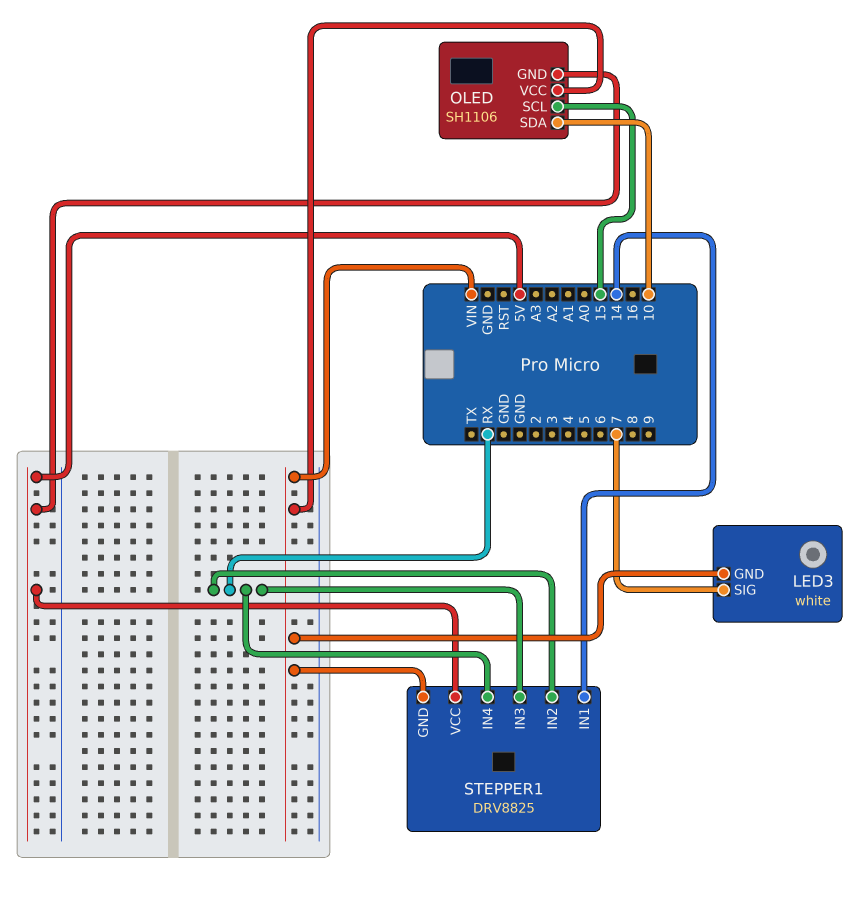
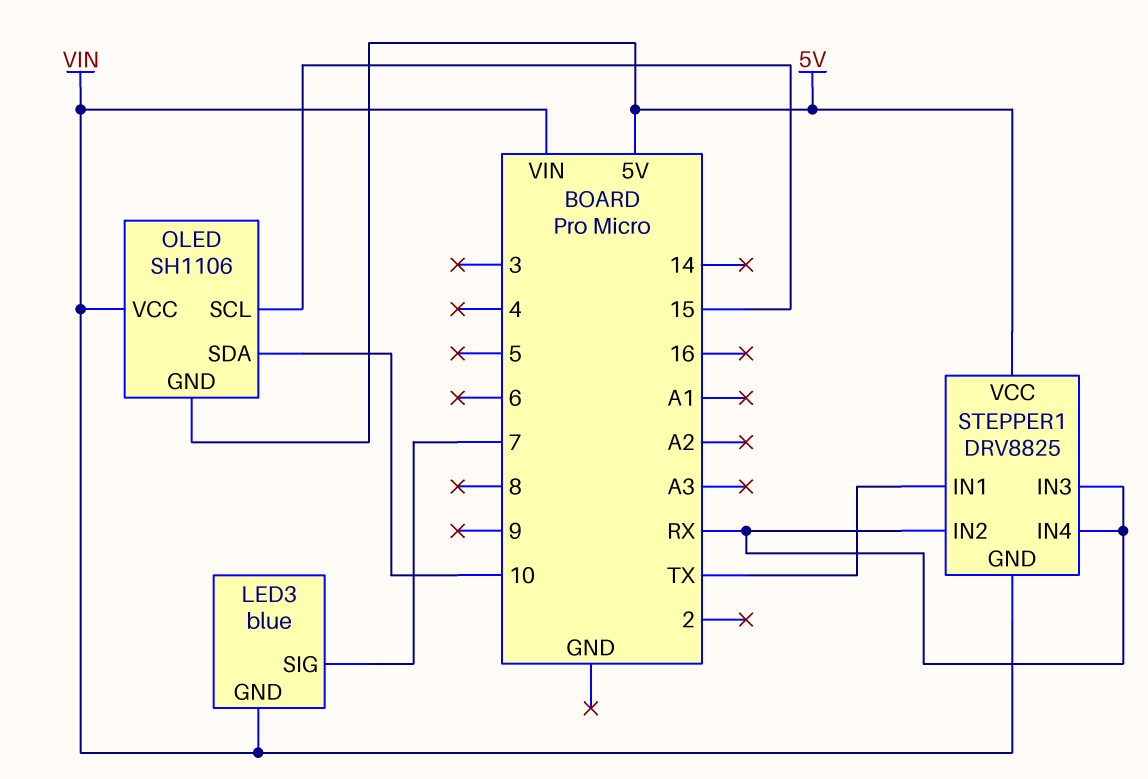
LED3: white -> blue
STEPPER1 pin IN1: 14 -> TX

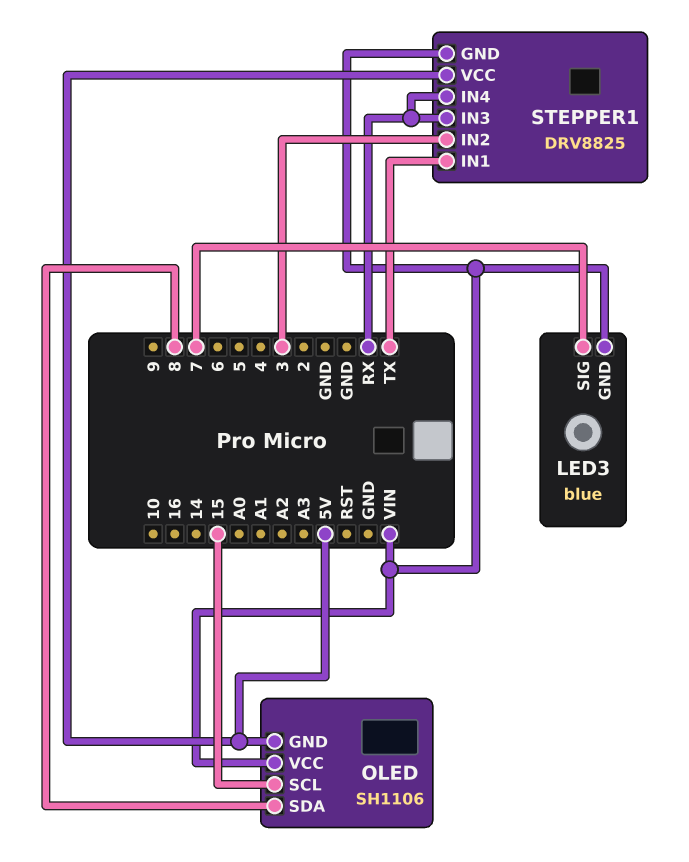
OLED pin SDA: 10 -> 8
STEPPER1 pin IN2: RX -> 3

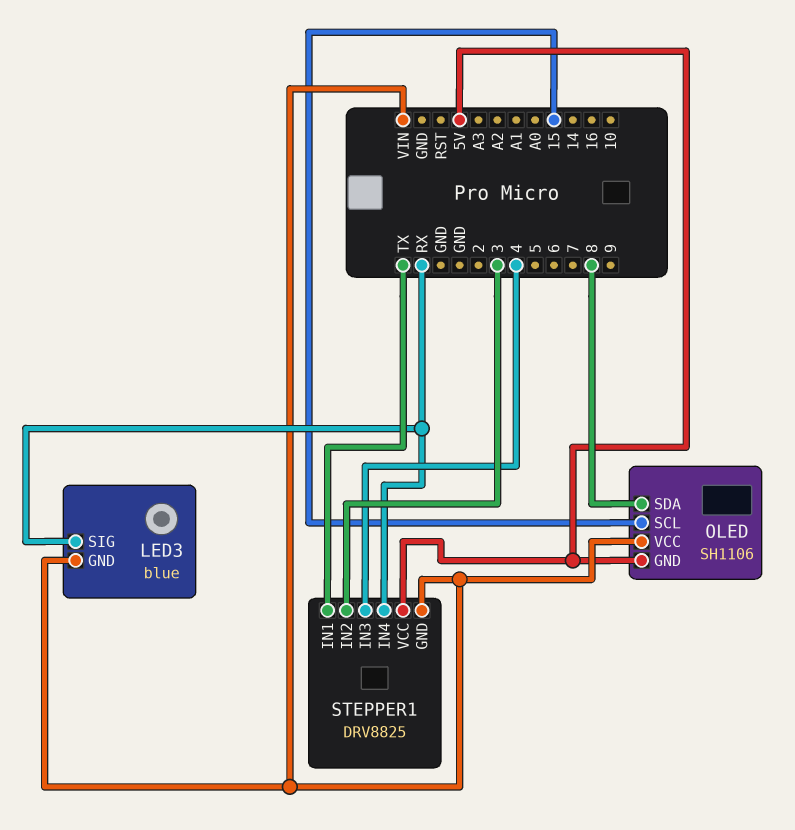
LED3 pin SIG: 7 -> RX
STEPPER1 pin IN3: RX -> 4

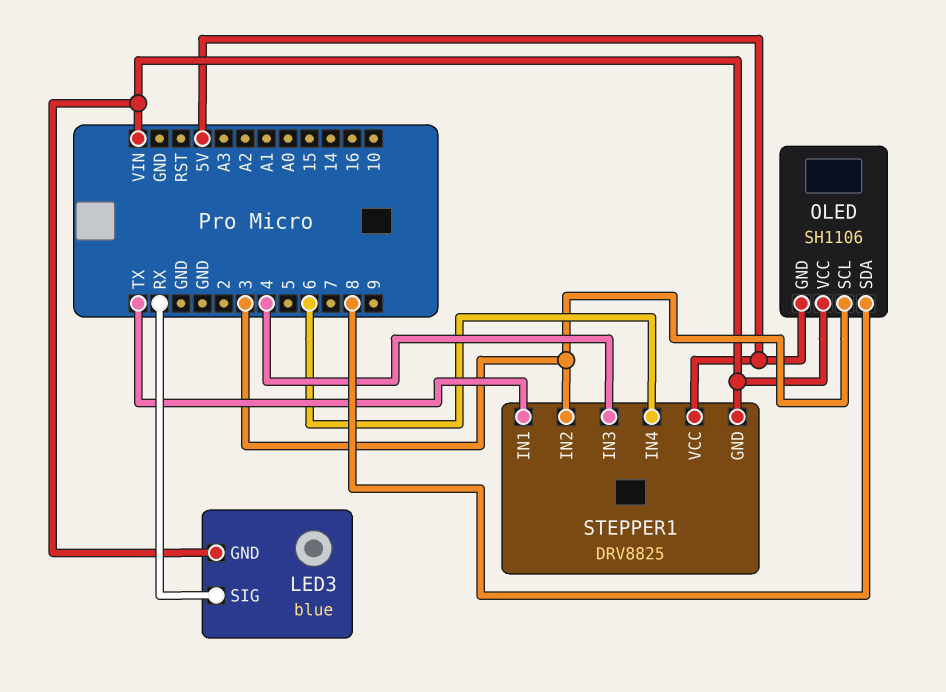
OLED pin SCL: 15 -> 3
STEPPER1 pin IN4: RX -> 6

